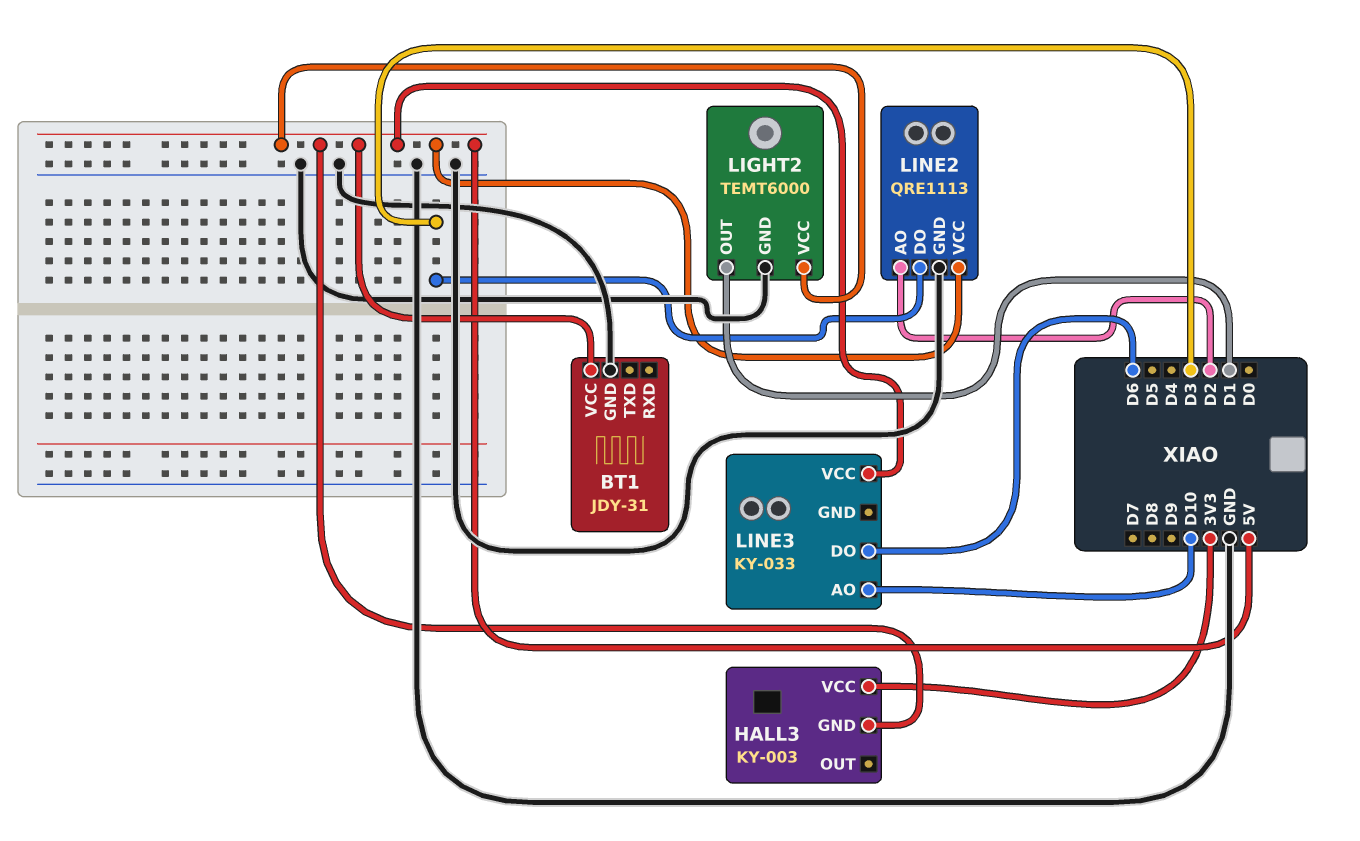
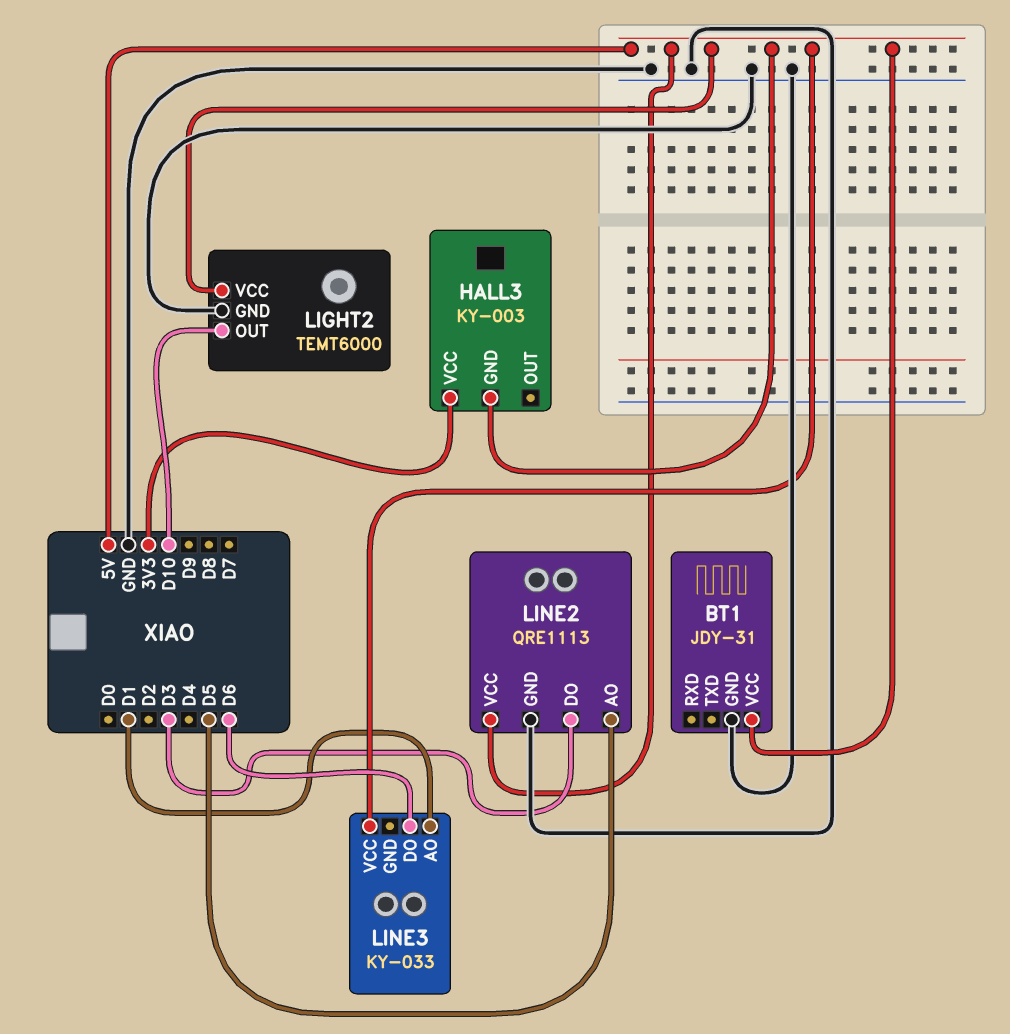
LIGHT2 pin OUT: D1 -> D10
LINE2 pin AO: D2 -> D5
LINE3 pin AO: D10 -> D1

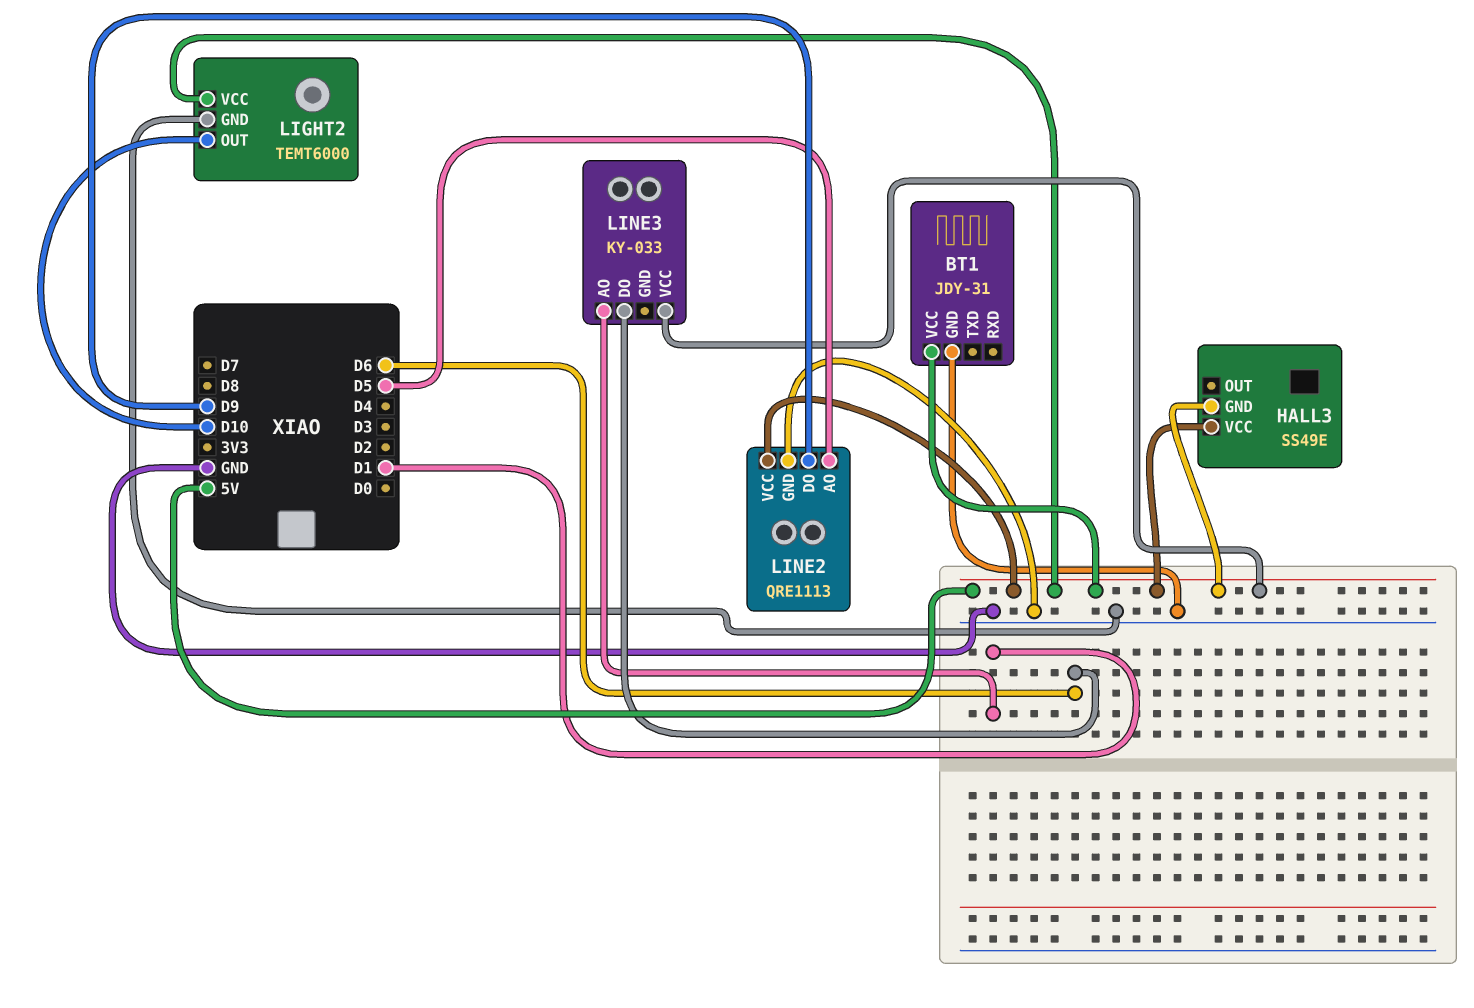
HALL3: KY-003 -> SS49E
HALL3 pin VCC: 3V3 -> 5V
LINE2 pin DO: D3 -> D9

